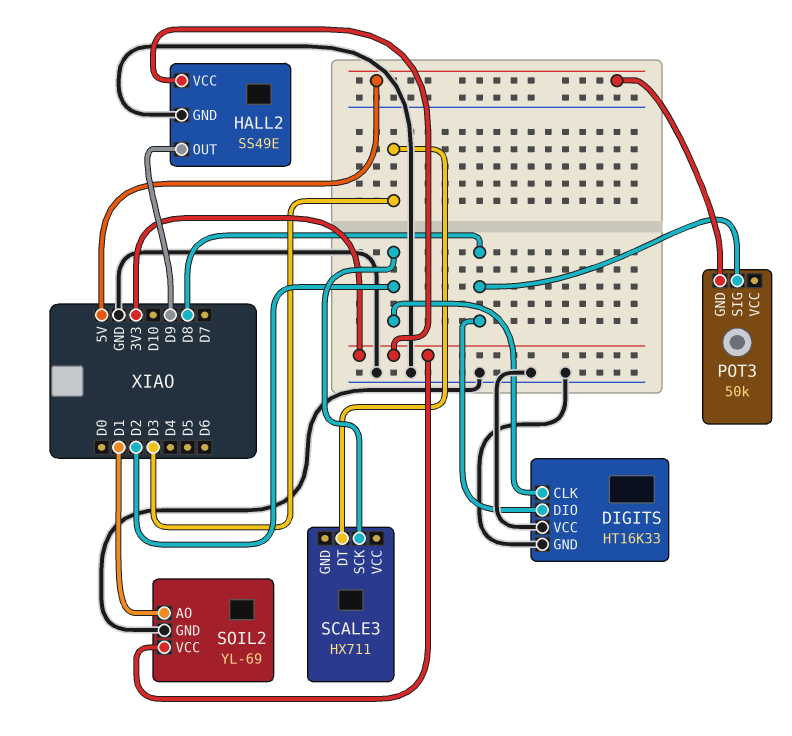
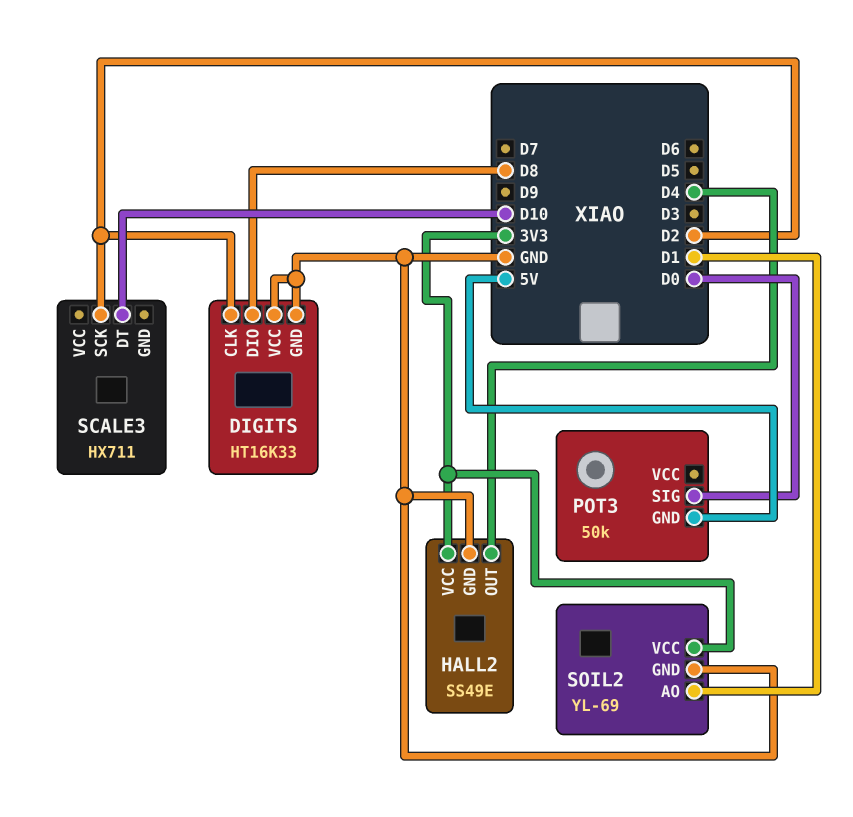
HALL2 pin OUT: D9 -> D4
POT3 pin SIG: D8 -> D0
SCALE3 pin DT: D3 -> D10

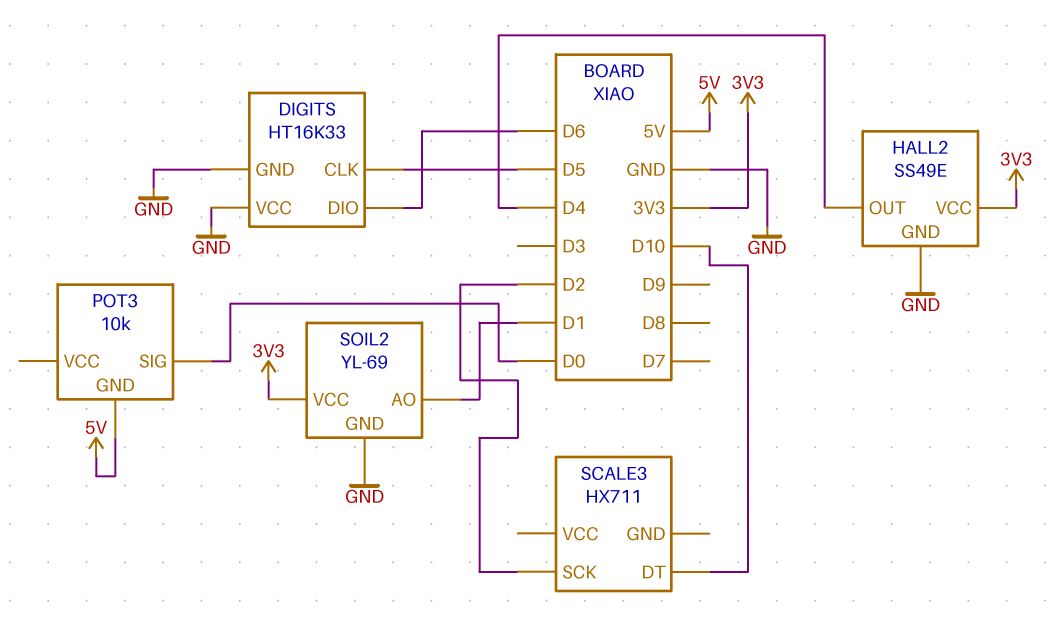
DIGITS pin CLK: D2 -> D5
DIGITS pin DIO: D8 -> D6
POT3: 50k -> 10k

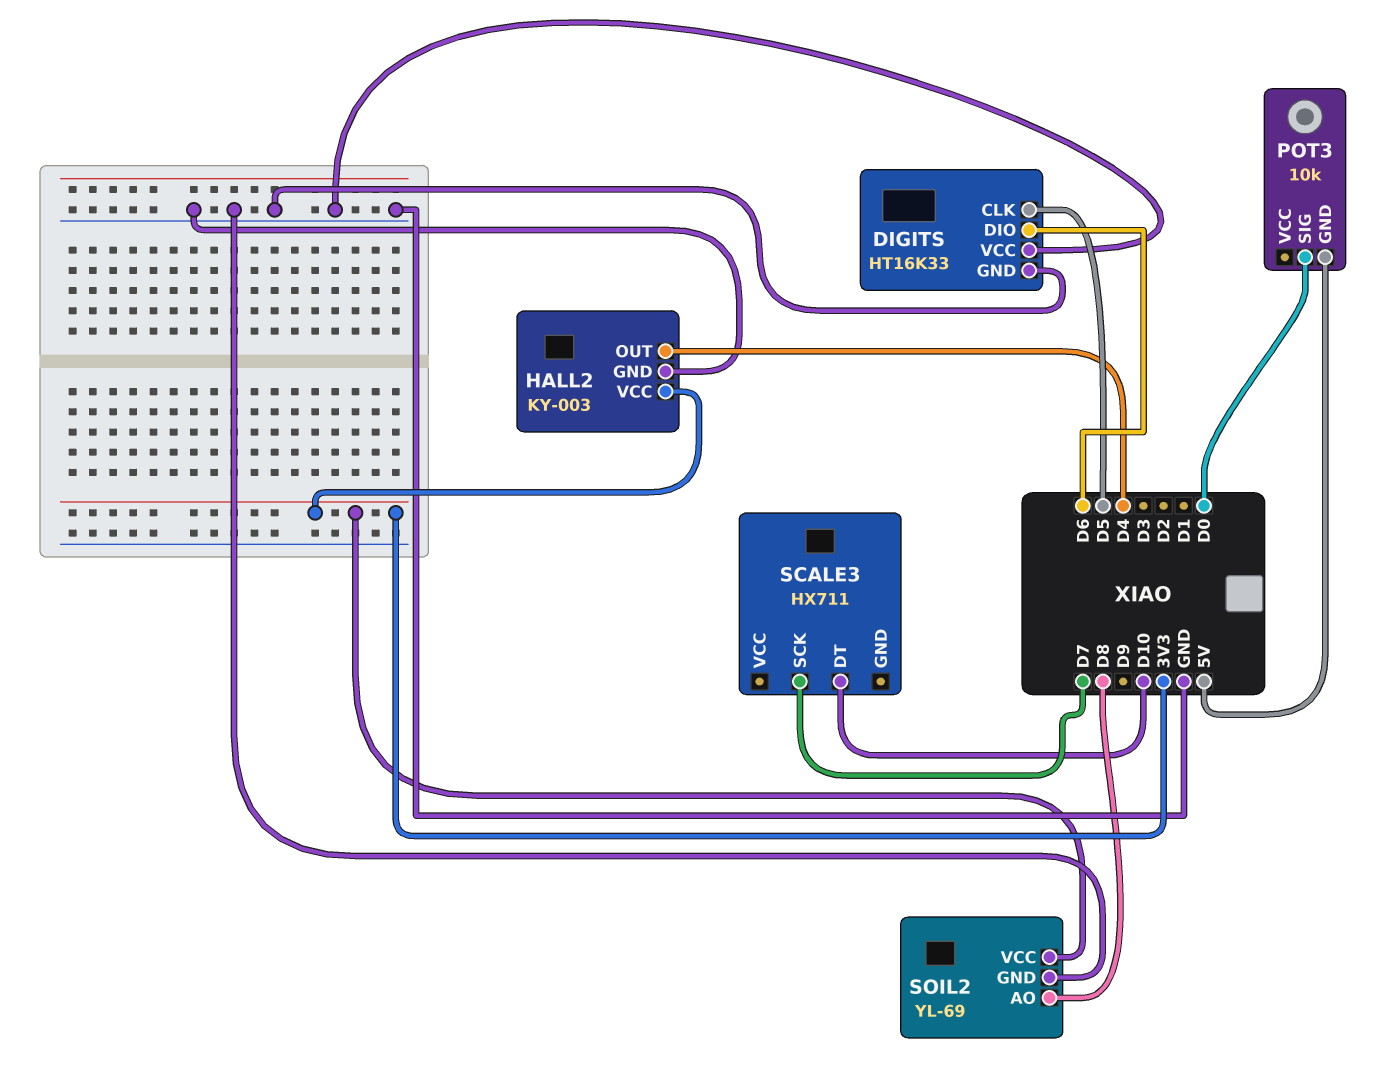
HALL2: SS49E -> KY-003
SCALE3 pin SCK: D2 -> D7
SOIL2 pin AO: D1 -> D8

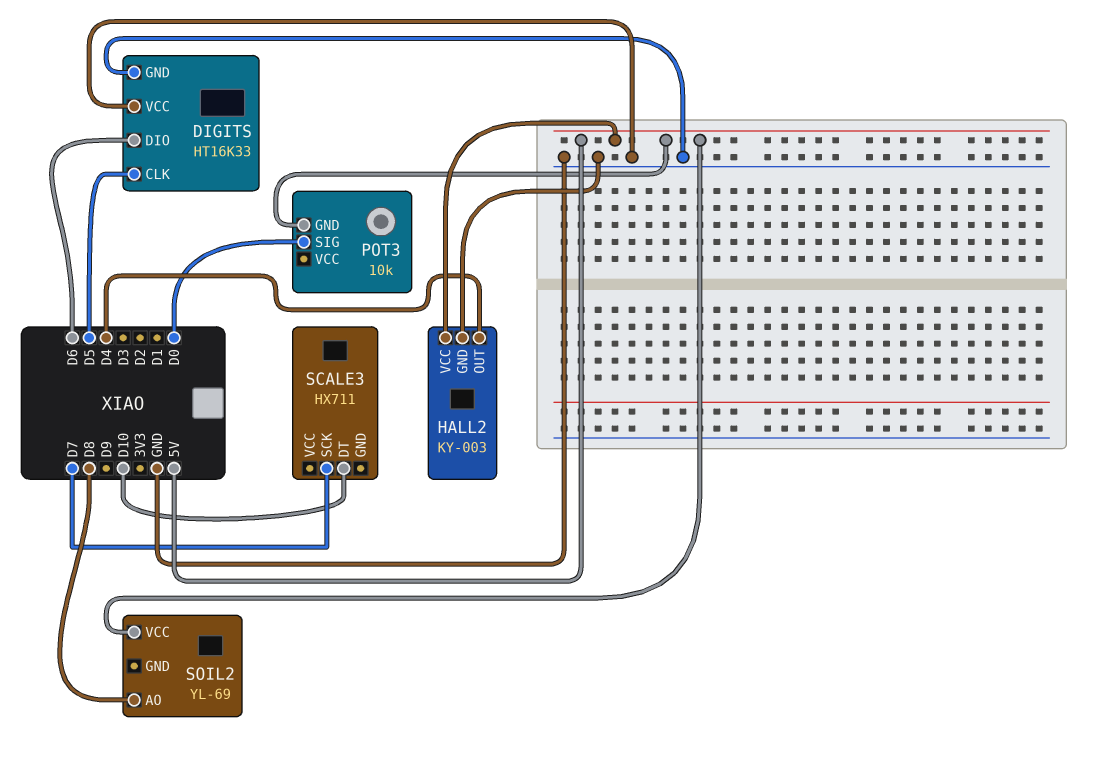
HALL2 pin VCC: 3V3 -> 5V
SOIL2 pin GND: GND -> none
SOIL2 pin VCC: 3V3 -> 5V

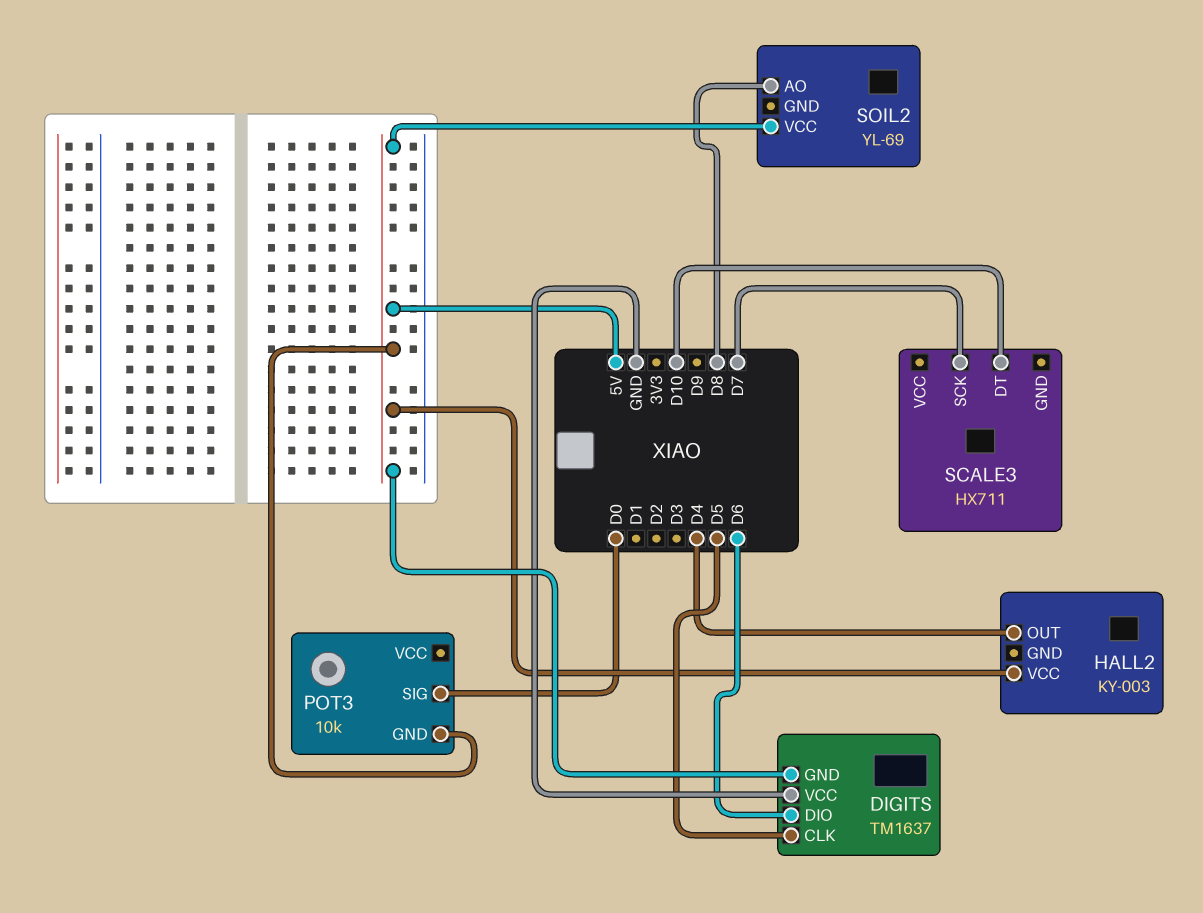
DIGITS: HT16K33 -> TM1637
DIGITS pin GND: GND -> 5V
HALL2 pin GND: GND -> none

